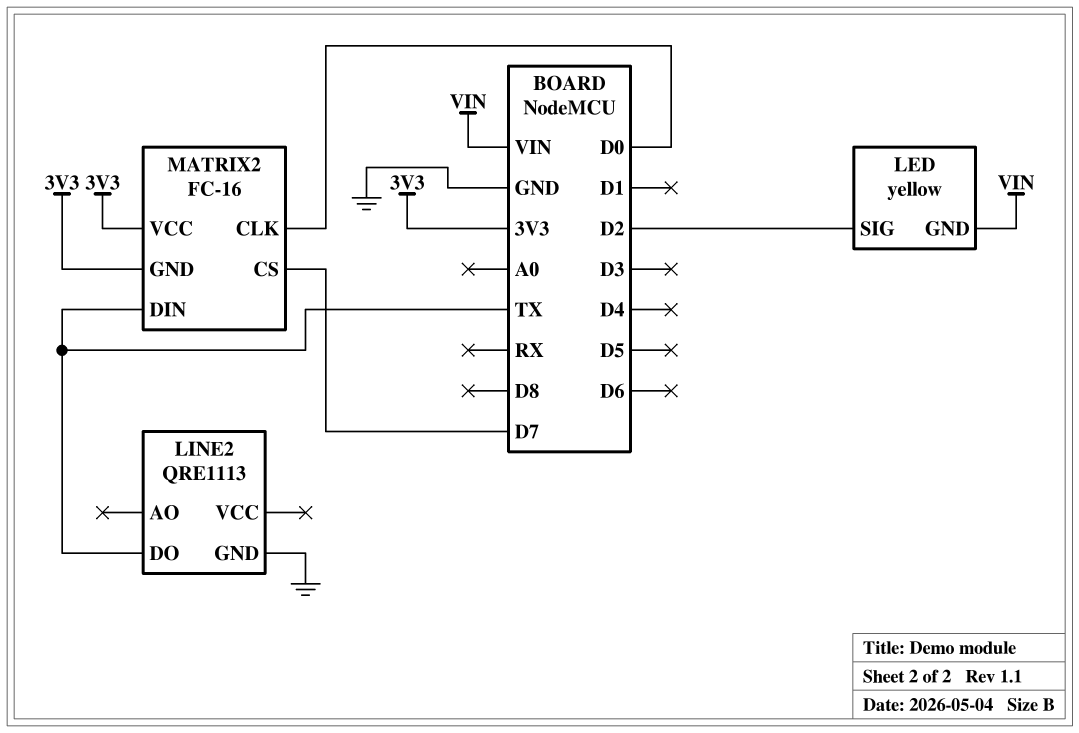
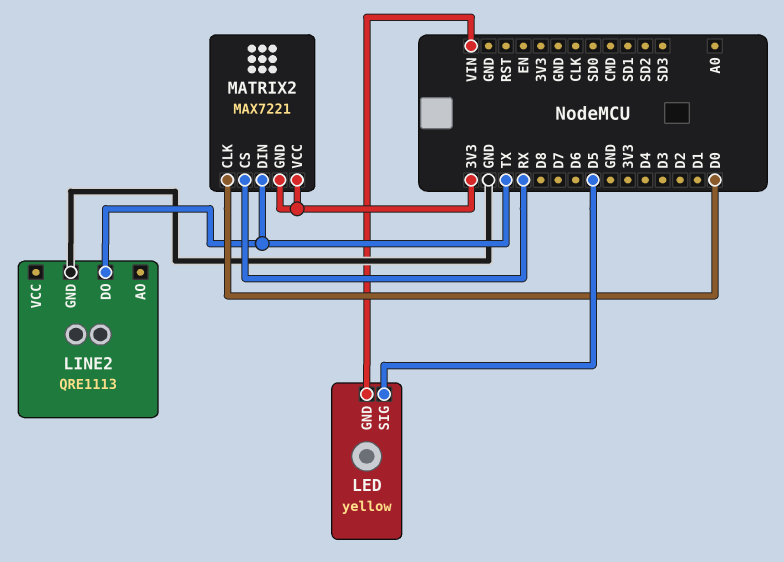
LED pin SIG: D2 -> D5
MATRIX2: FC-16 -> MAX7221
MATRIX2 pin CS: D7 -> RX

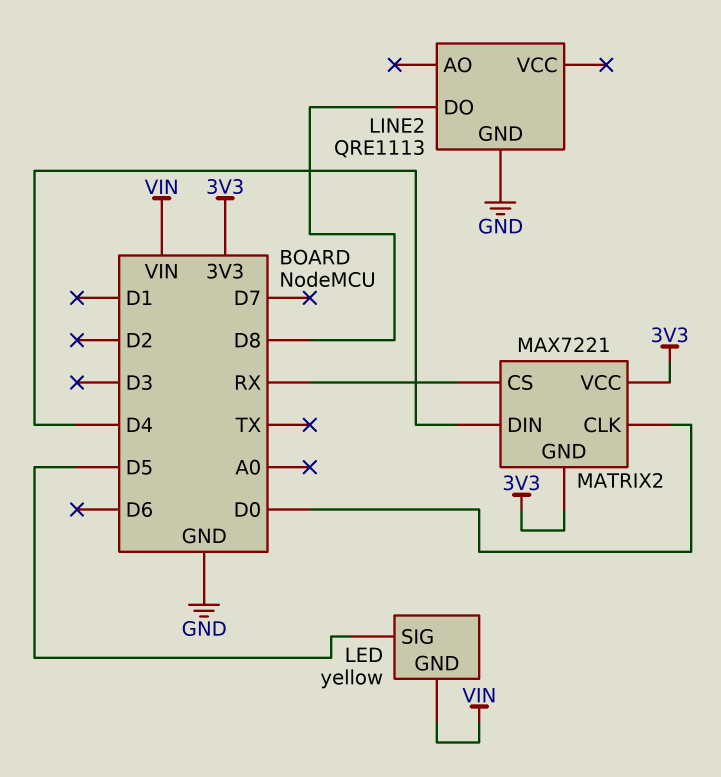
LINE2 pin DO: TX -> D8
MATRIX2 pin DIN: TX -> D4

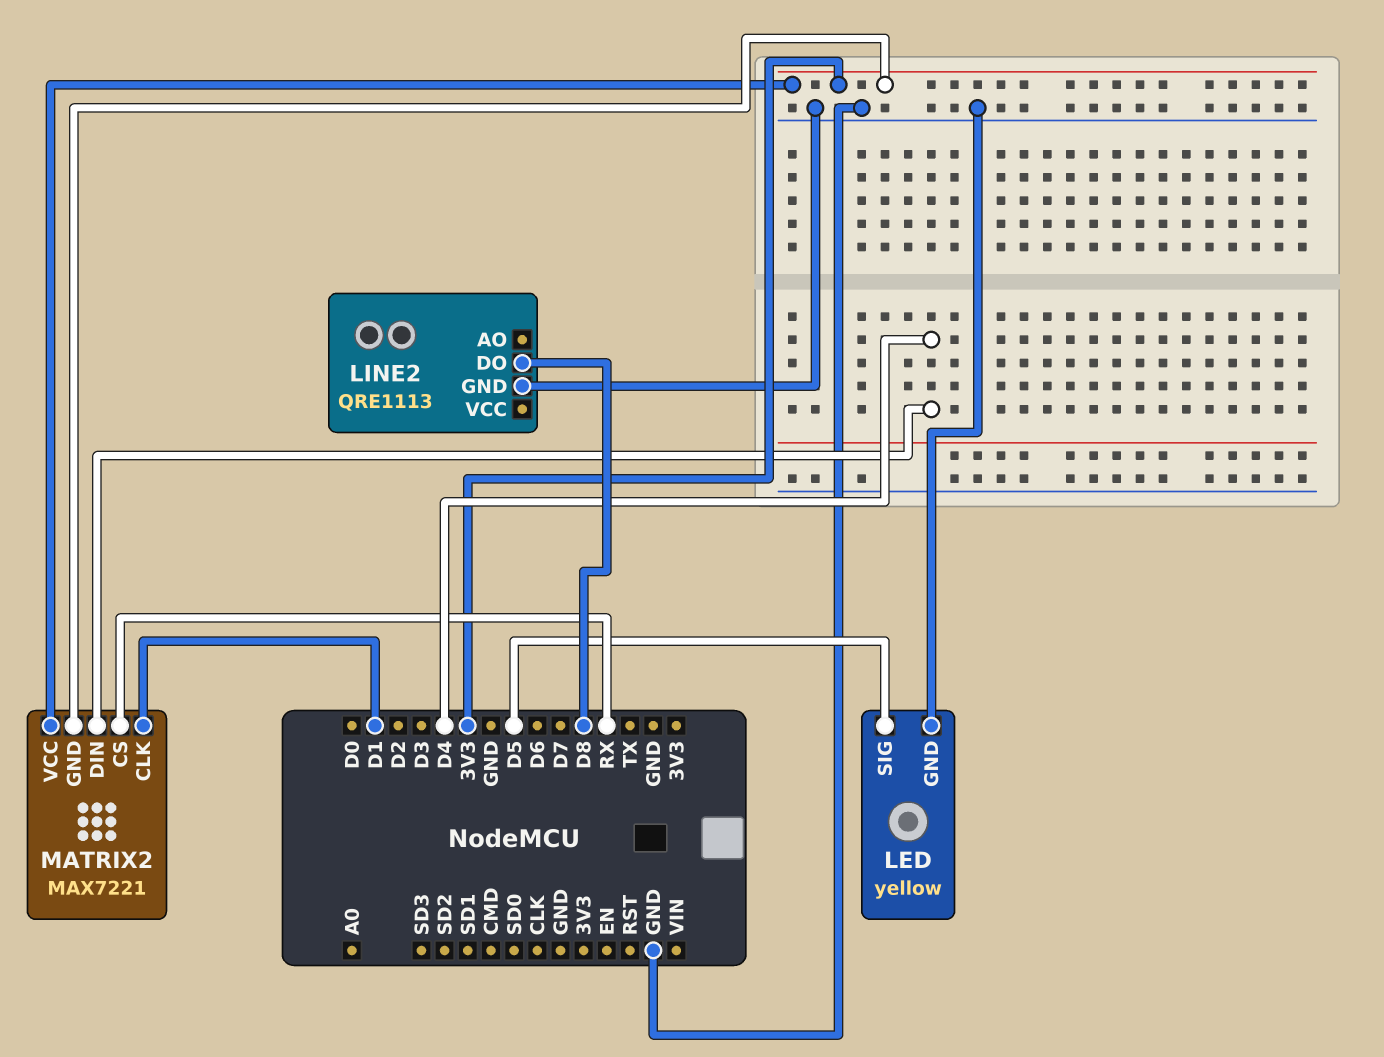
LED pin GND: VIN -> GND
MATRIX2 pin CLK: D0 -> D1

